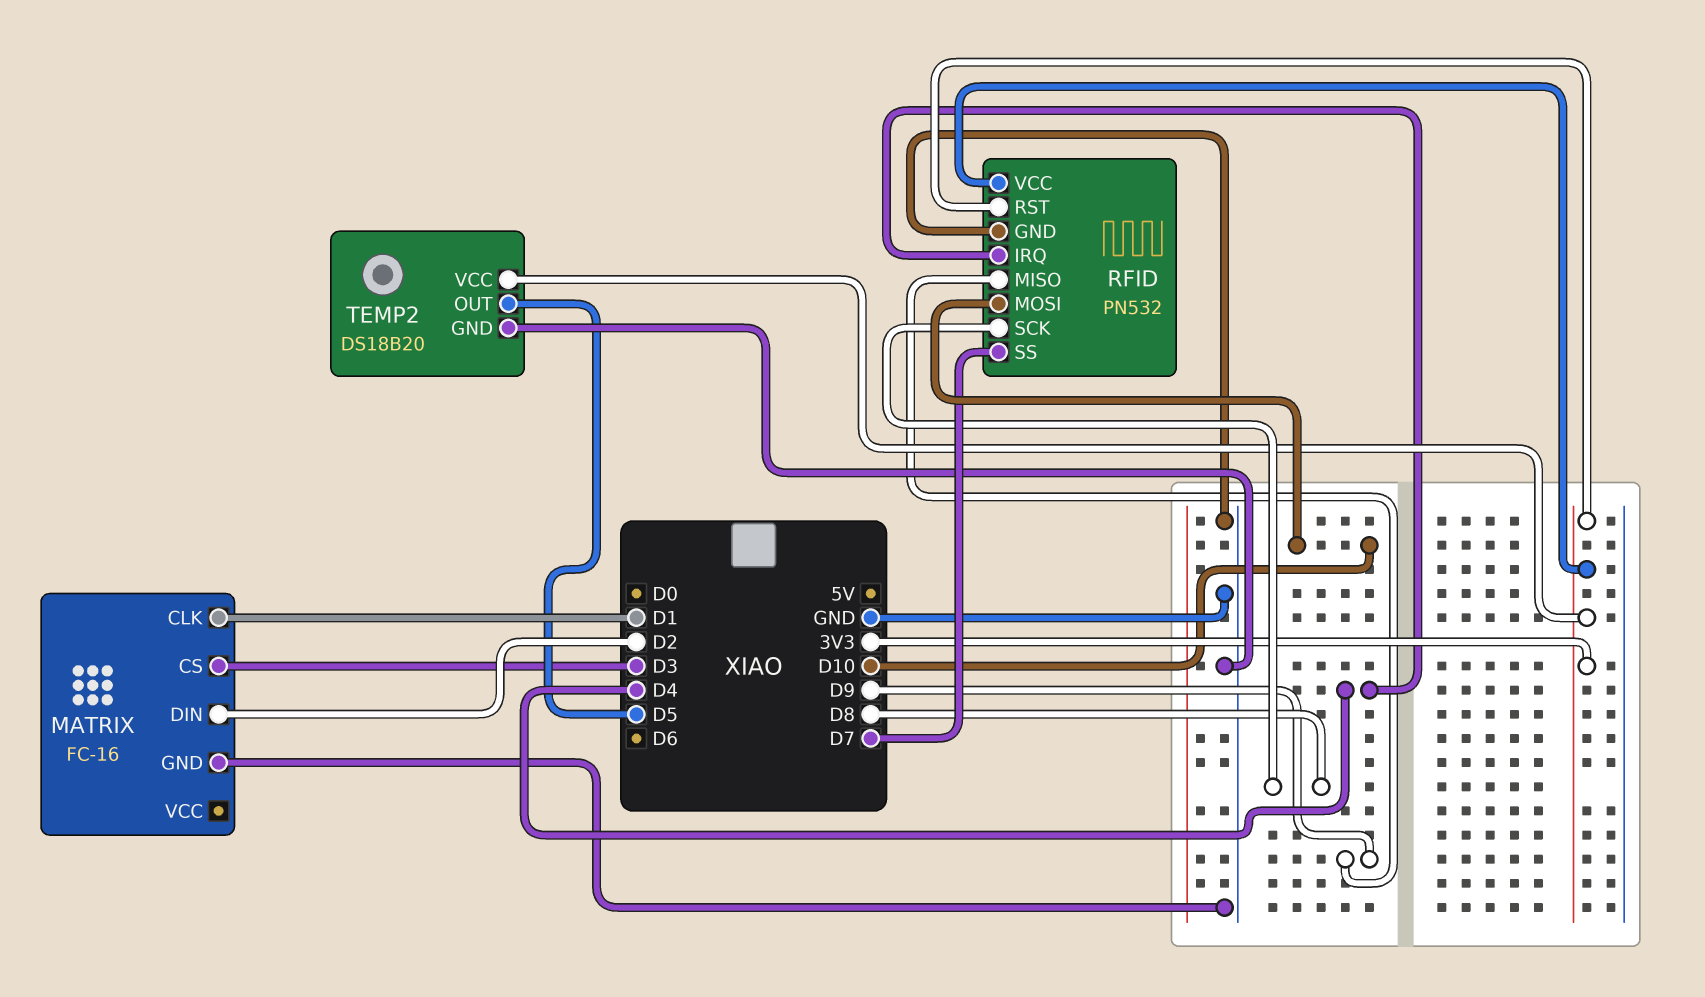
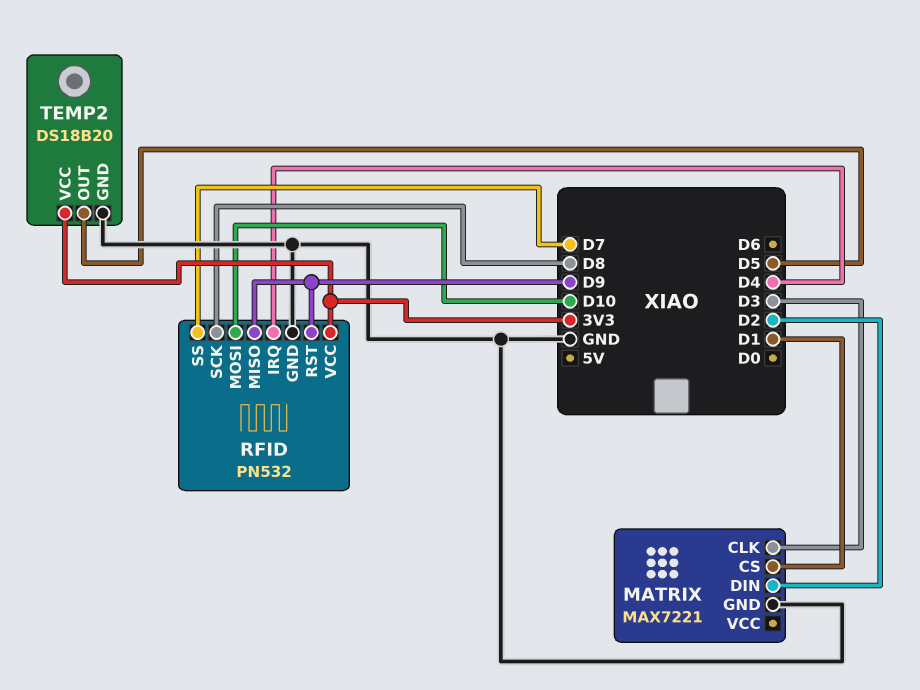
MATRIX: FC-16 -> MAX7221
MATRIX pin CLK: D1 -> D3
MATRIX pin CS: D3 -> D1
RFID pin RST: 3V3 -> D9

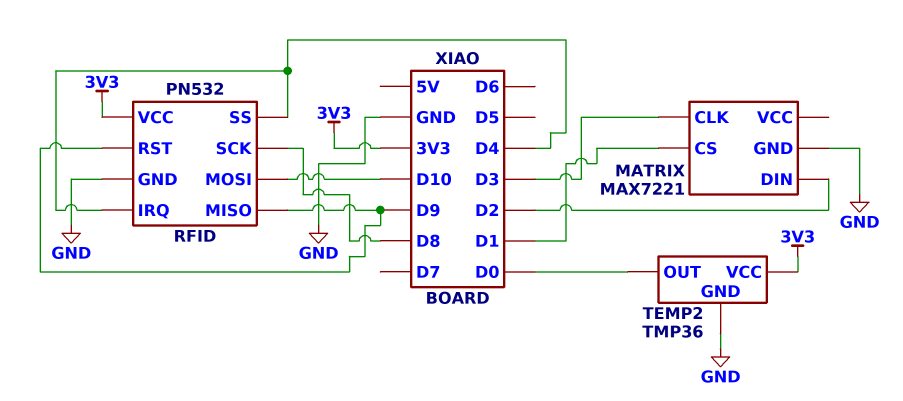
RFID pin SS: D7 -> D4
TEMP2: DS18B20 -> TMP36
TEMP2 pin OUT: D5 -> D0

